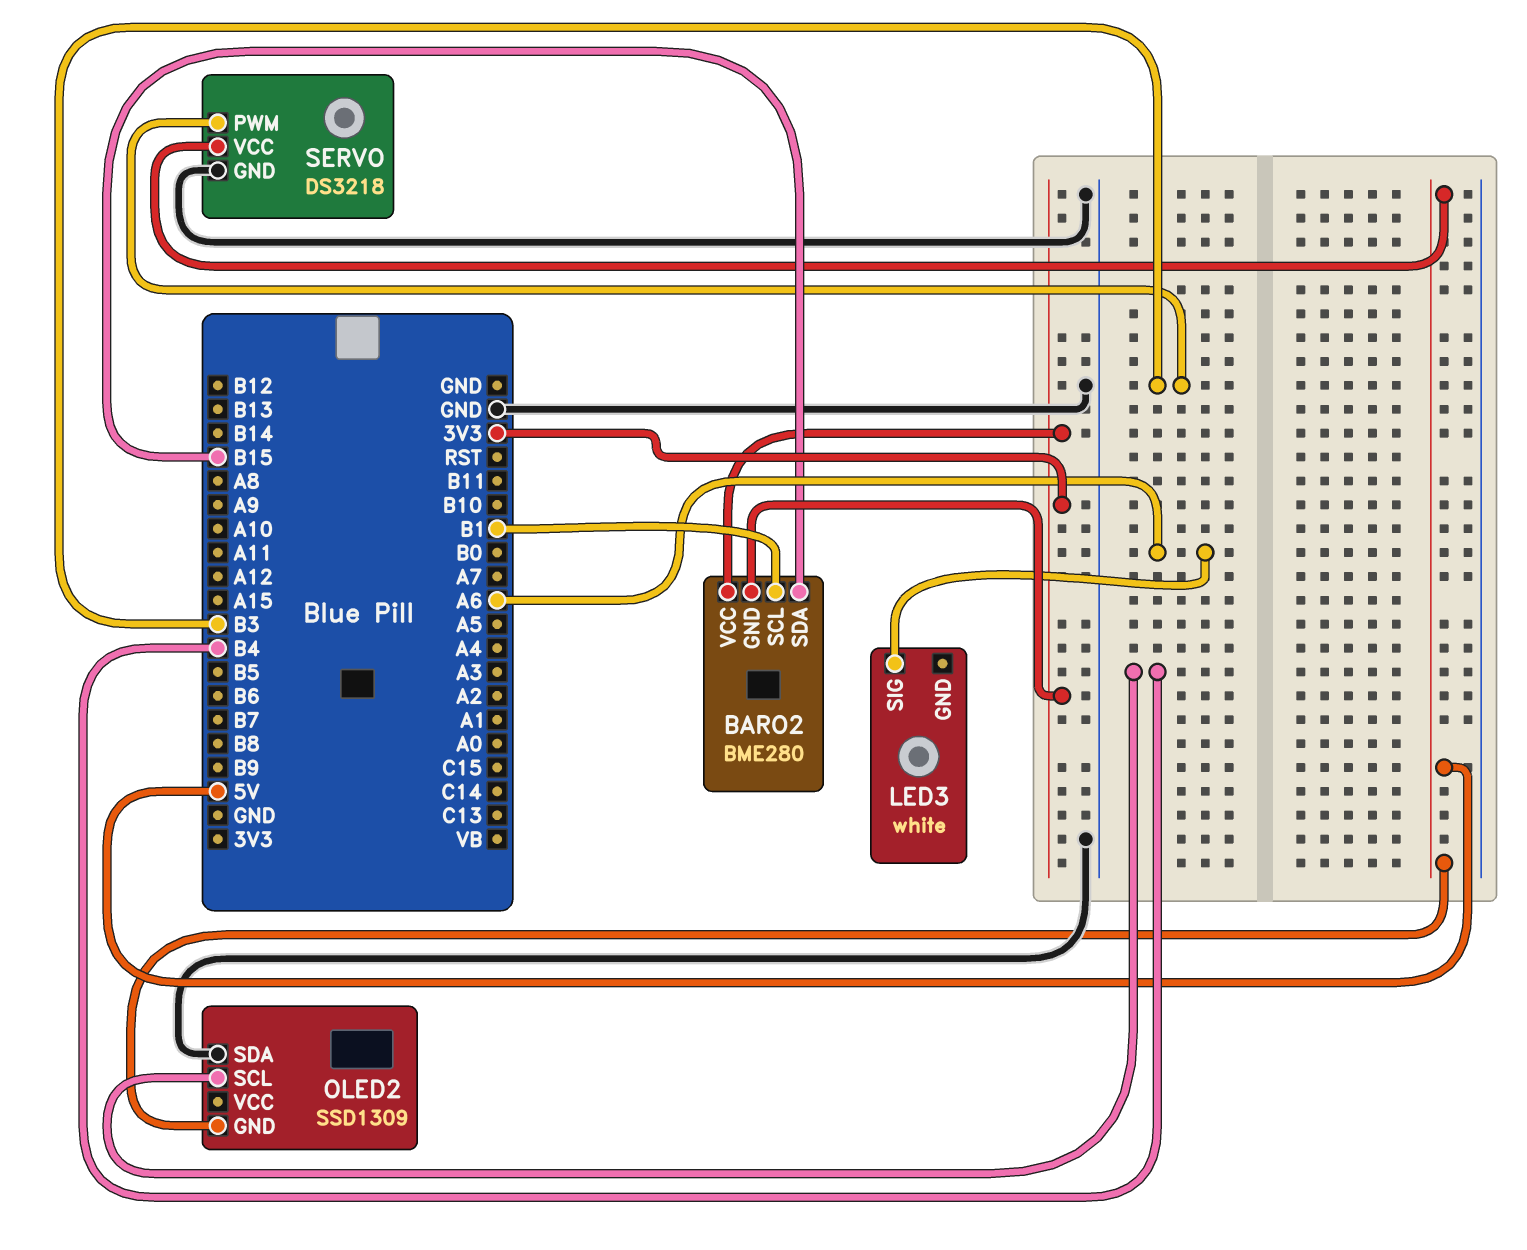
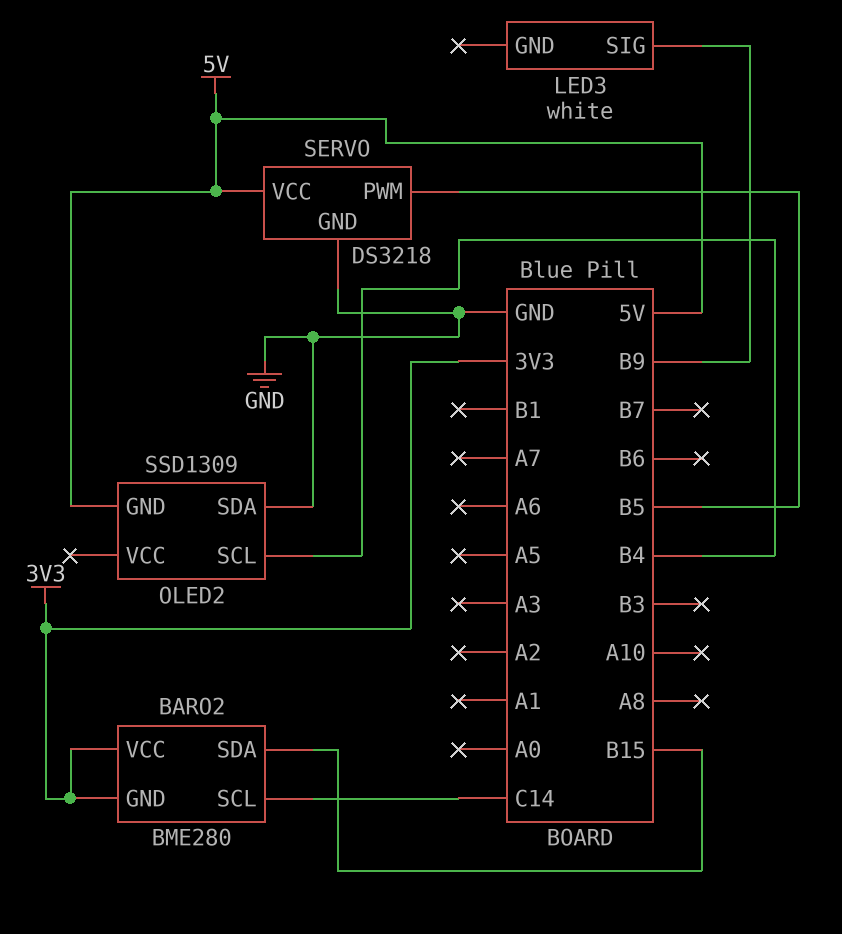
BARO2 pin SCL: B1 -> C14
LED3 pin SIG: A6 -> B9
SERVO pin PWM: B3 -> B5

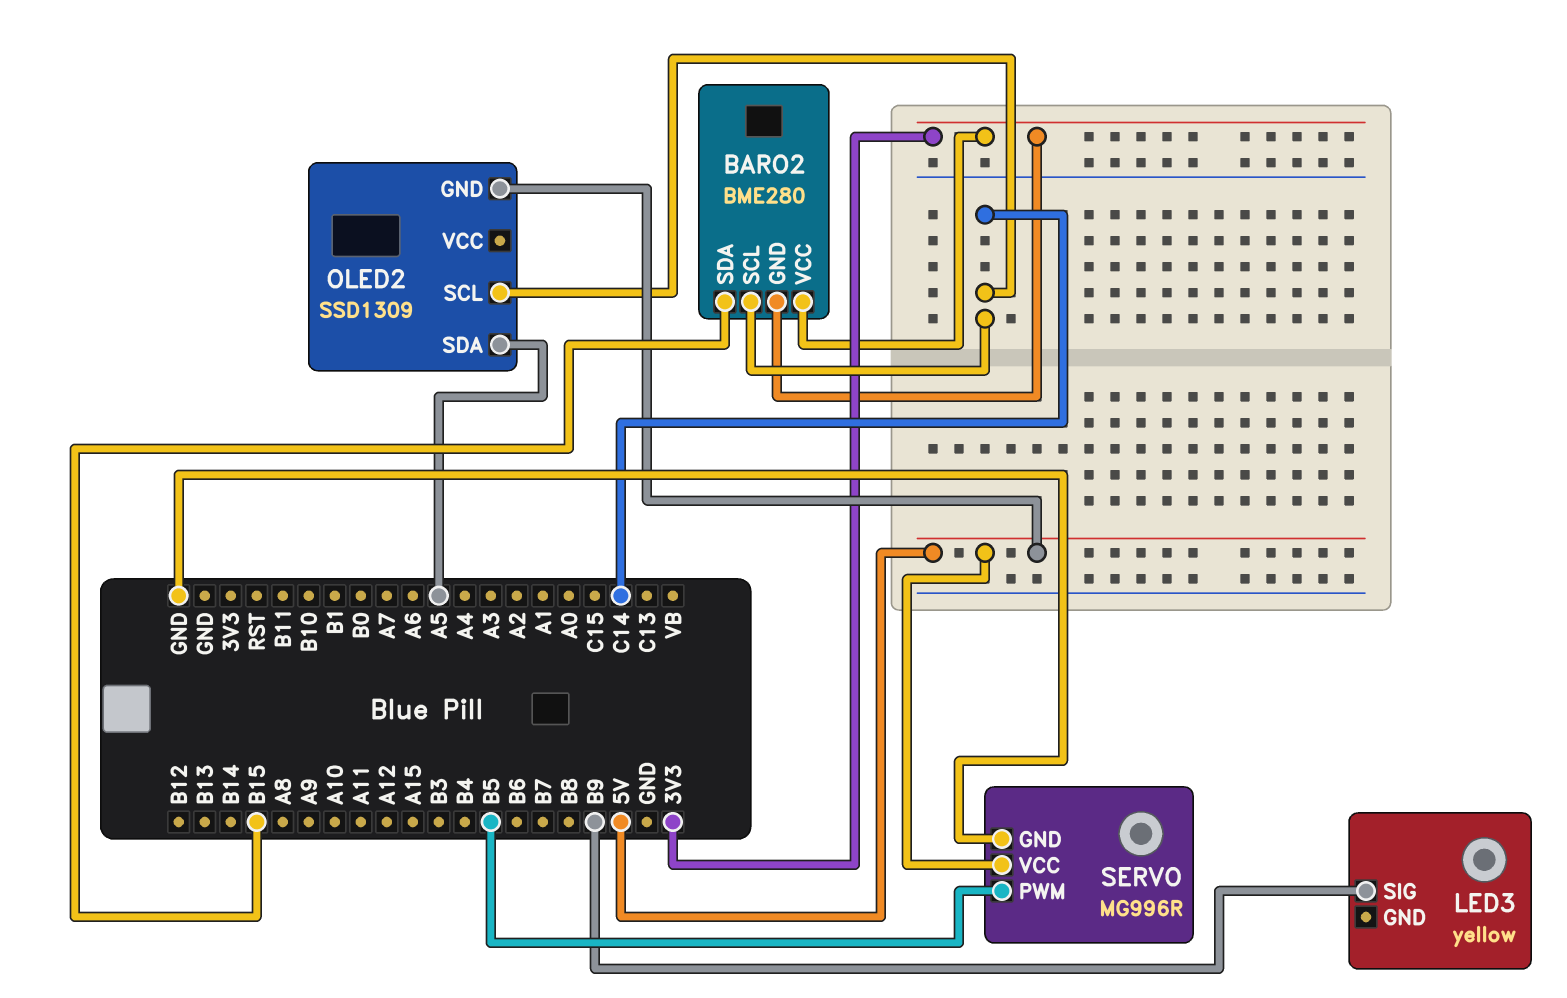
LED3: white -> yellow
OLED2 pin SCL: B4 -> C14
OLED2 pin SDA: GND -> A5
SERVO: DS3218 -> MG996R

